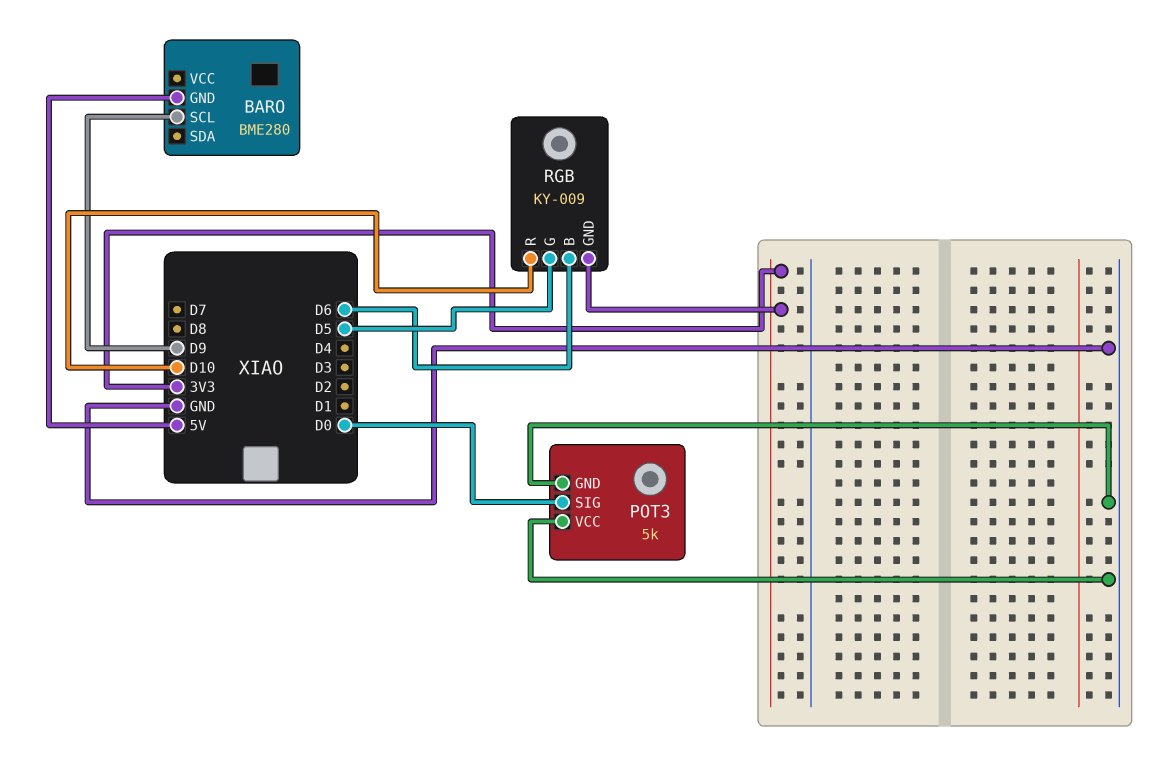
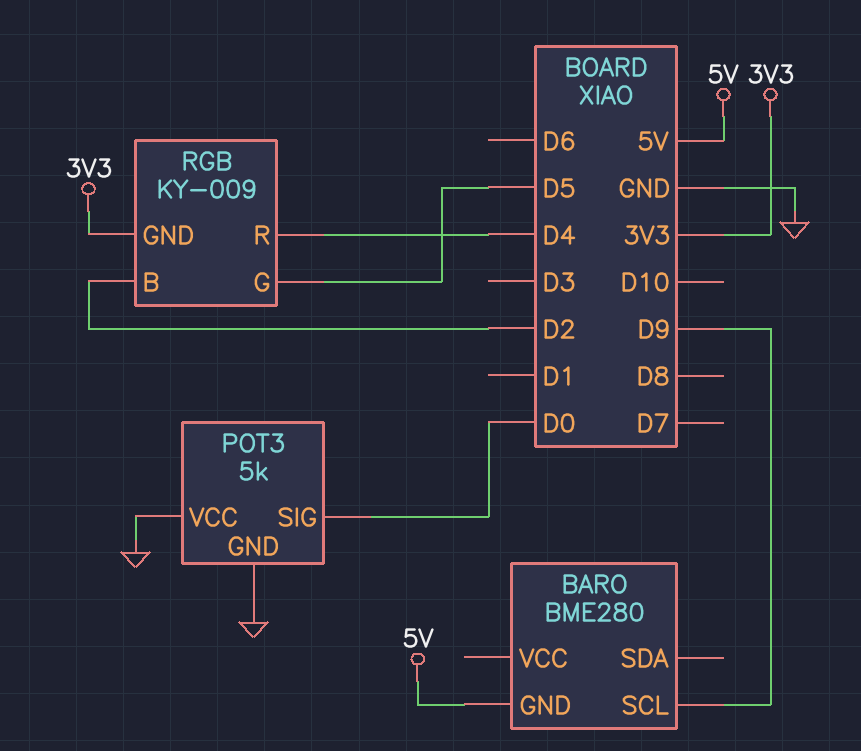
RGB pin B: D6 -> D2
RGB pin R: D10 -> D4

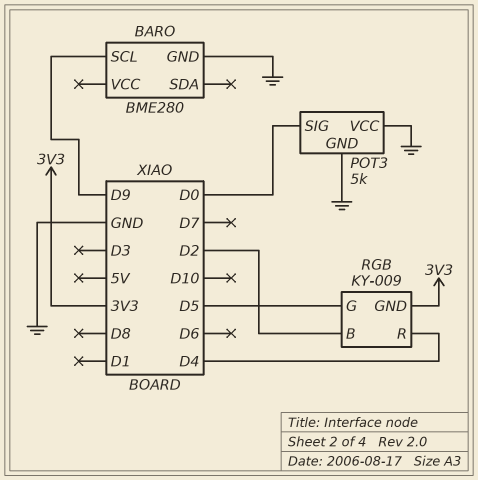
BARO pin GND: 5V -> GND

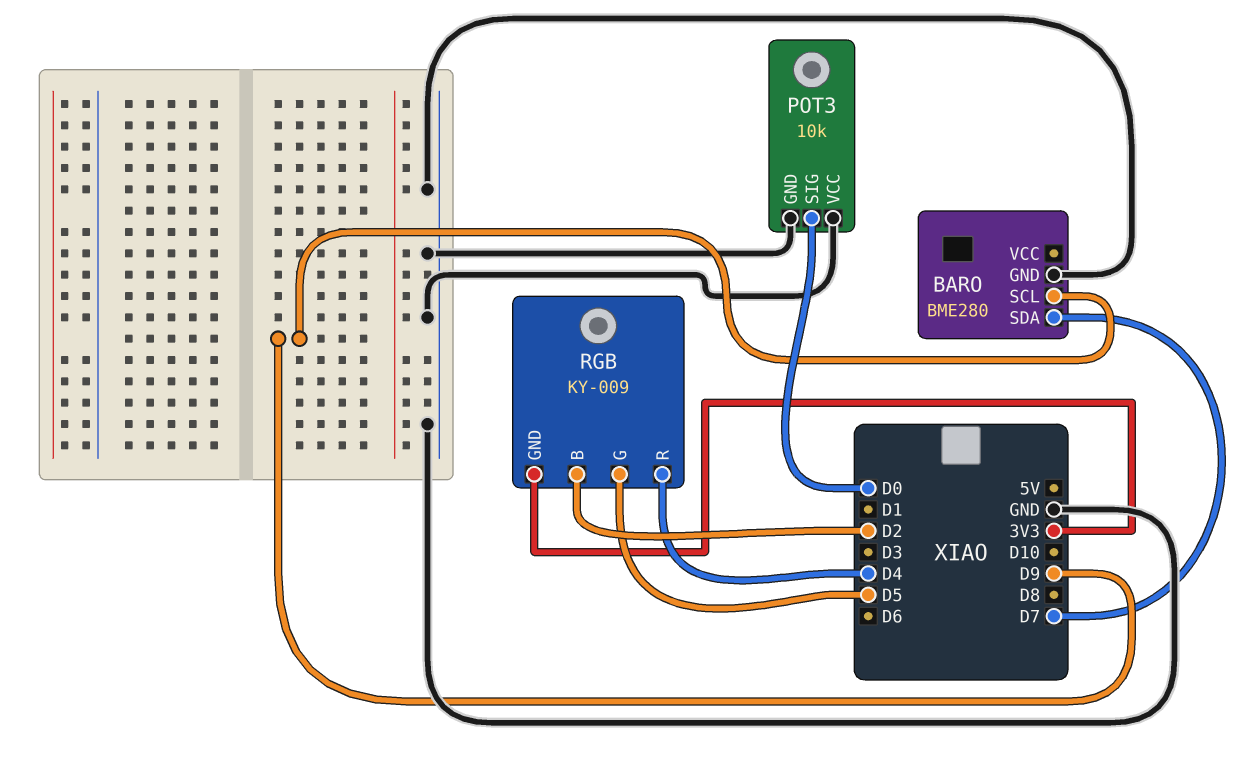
BARO pin SDA: none -> D7
POT3: 5k -> 10k

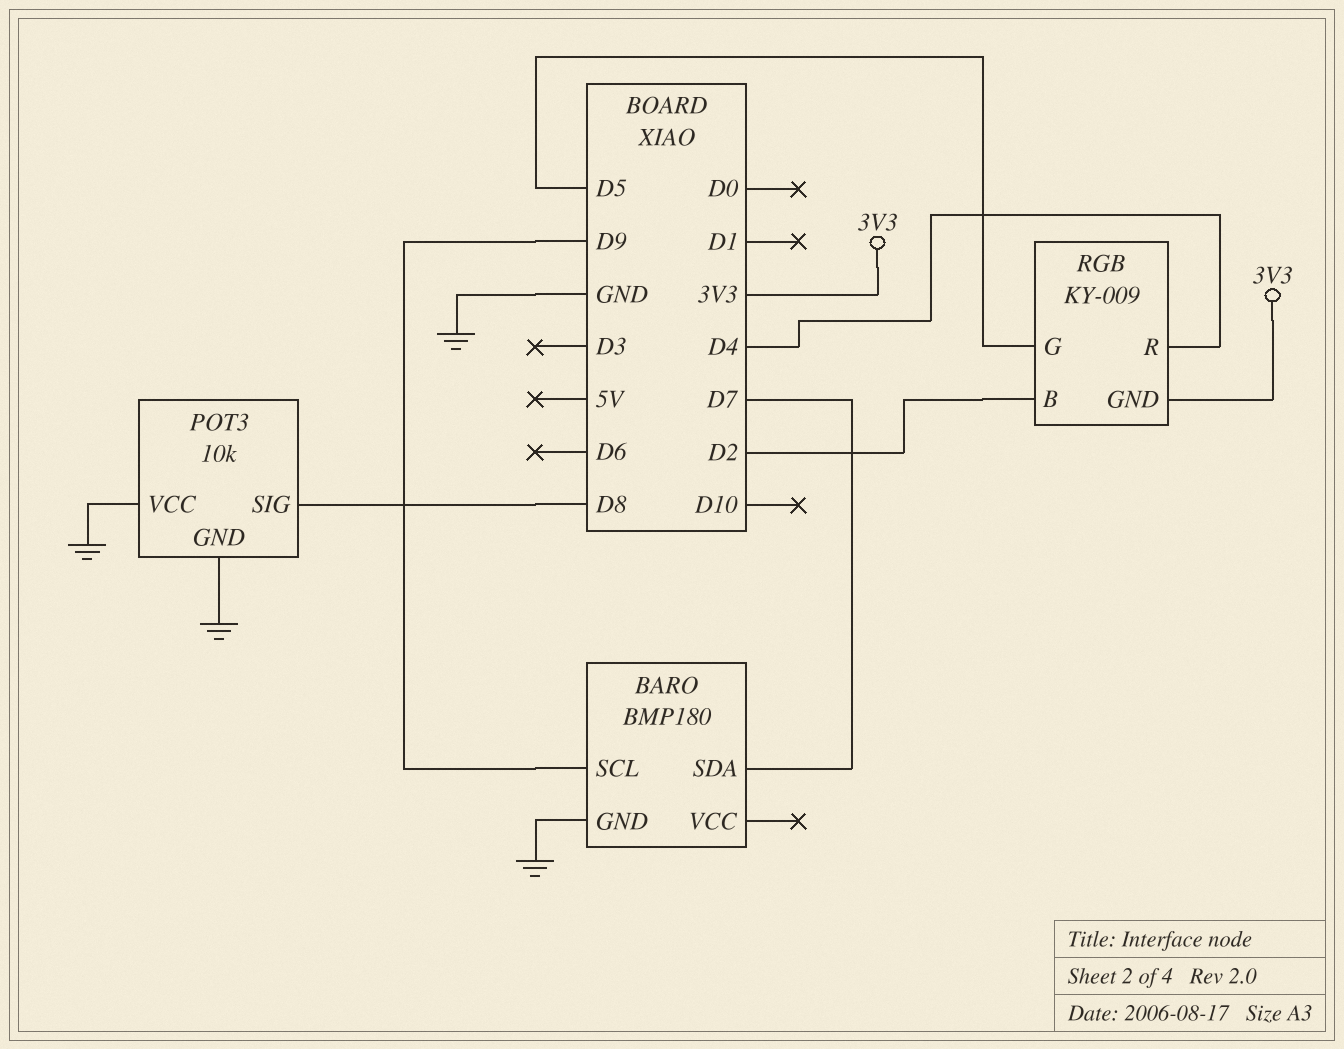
BARO: BME280 -> BMP180
POT3 pin SIG: D0 -> D8

